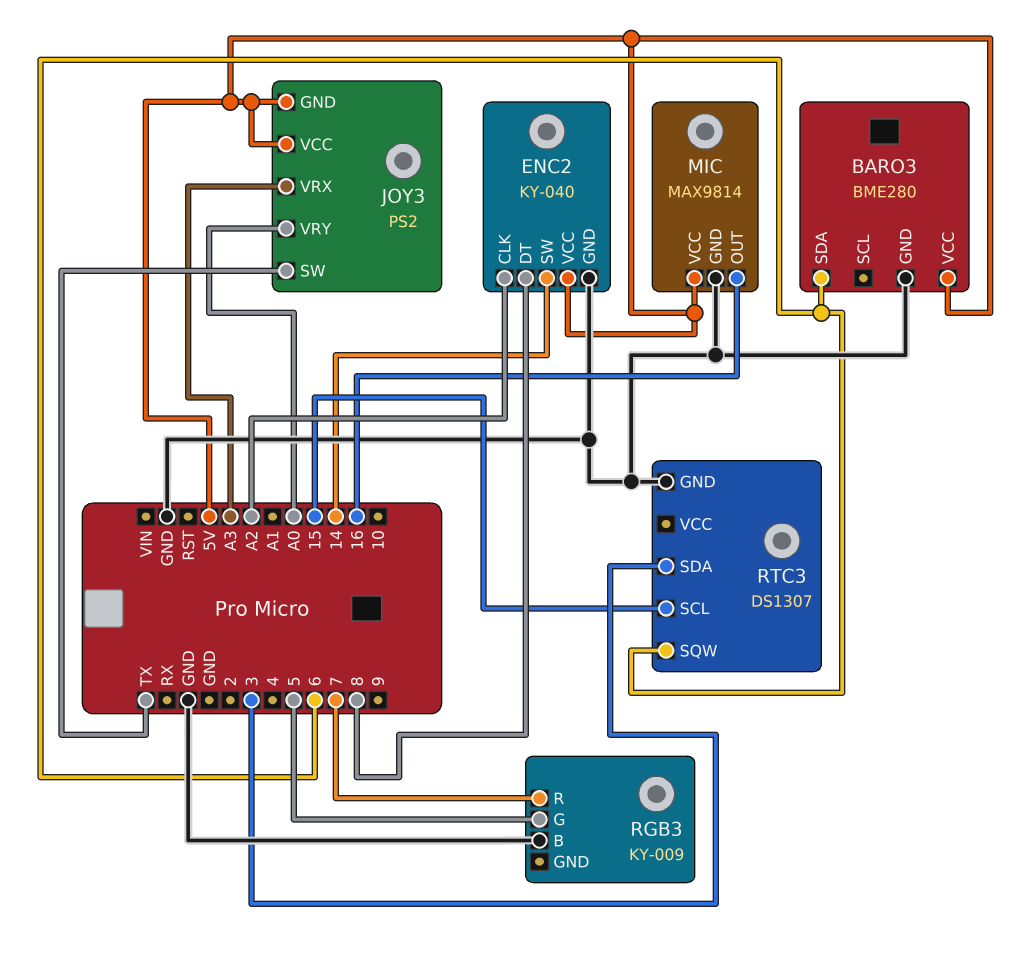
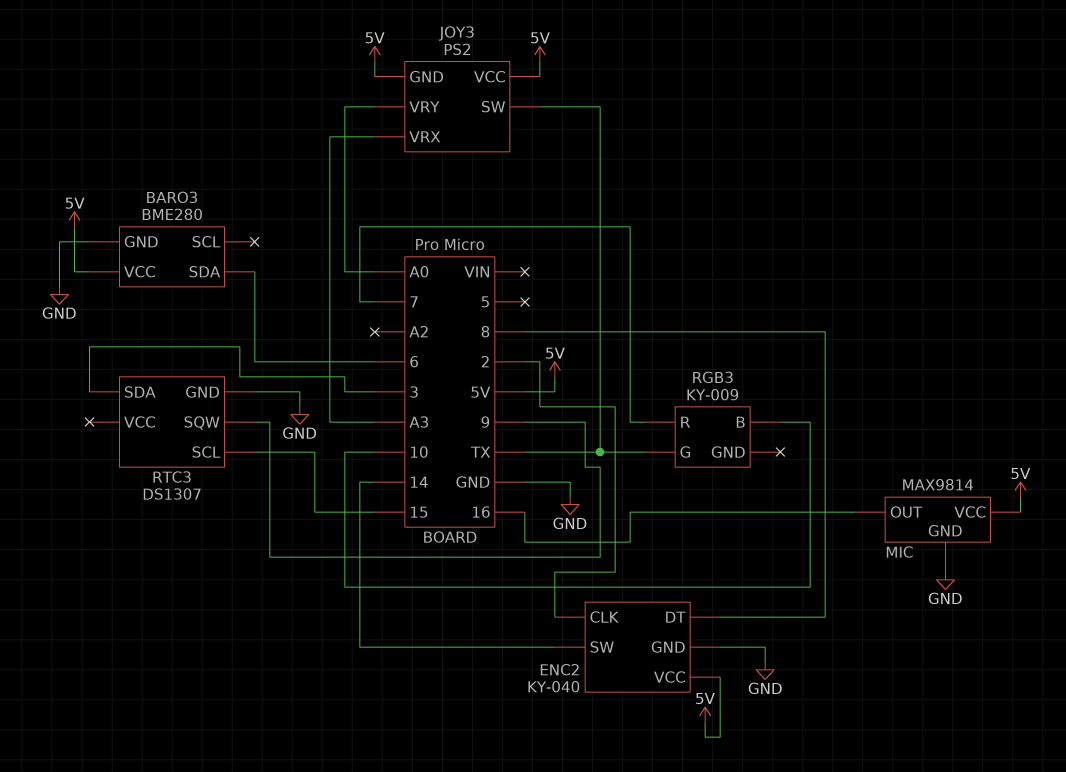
ENC2 pin CLK: A2 -> 2
RGB3 pin B: GND -> 10
RGB3 pin G: 5 -> TX
RTC3 pin SQW: 6 -> 9

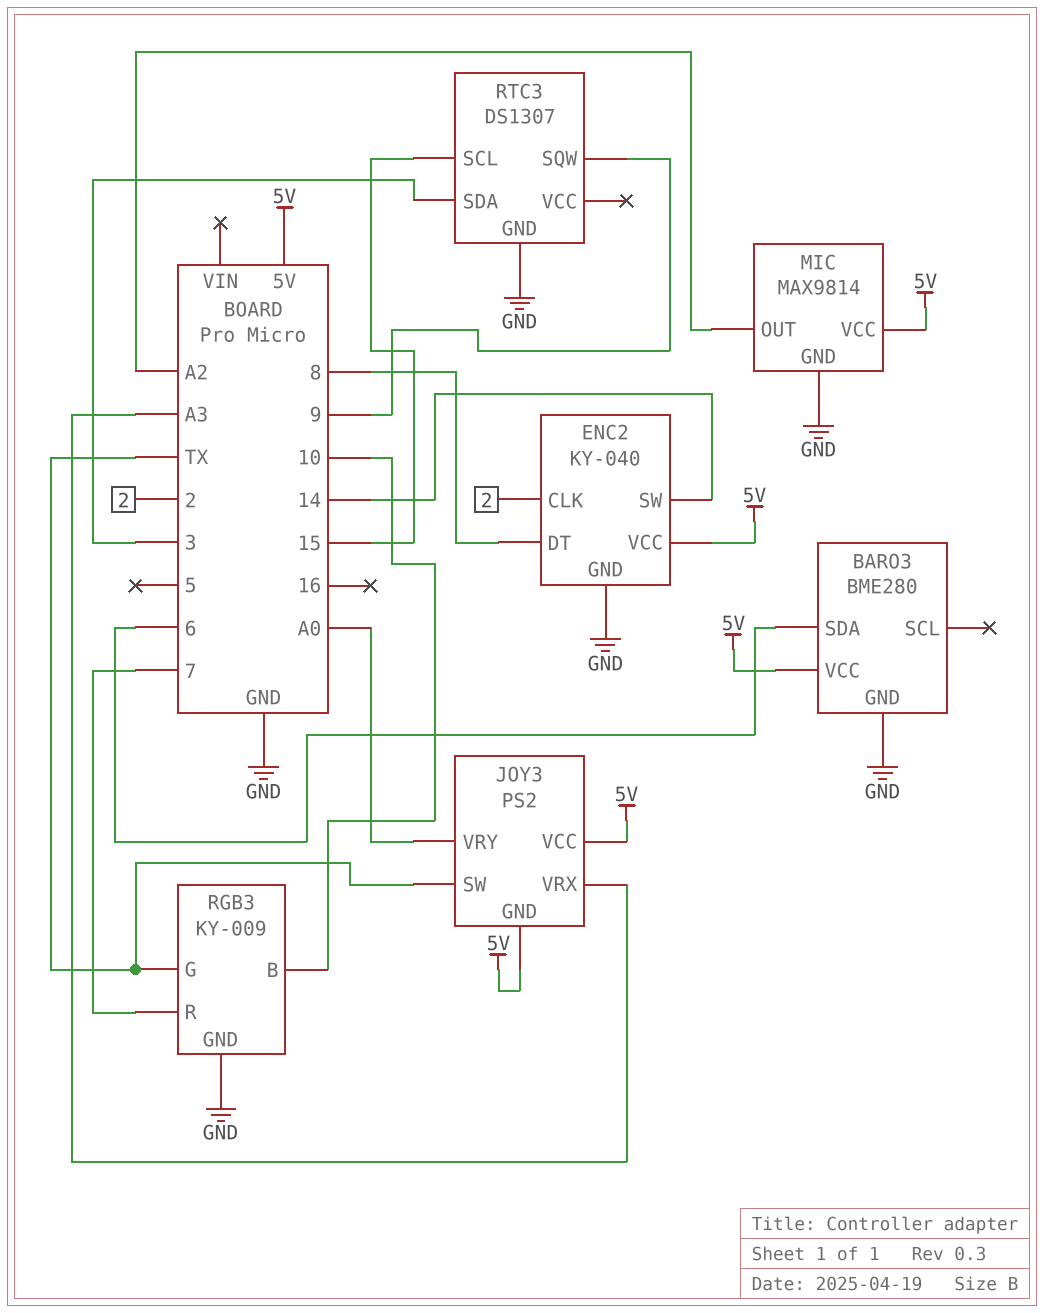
MIC pin OUT: 16 -> A2
RGB3 pin GND: none -> GND

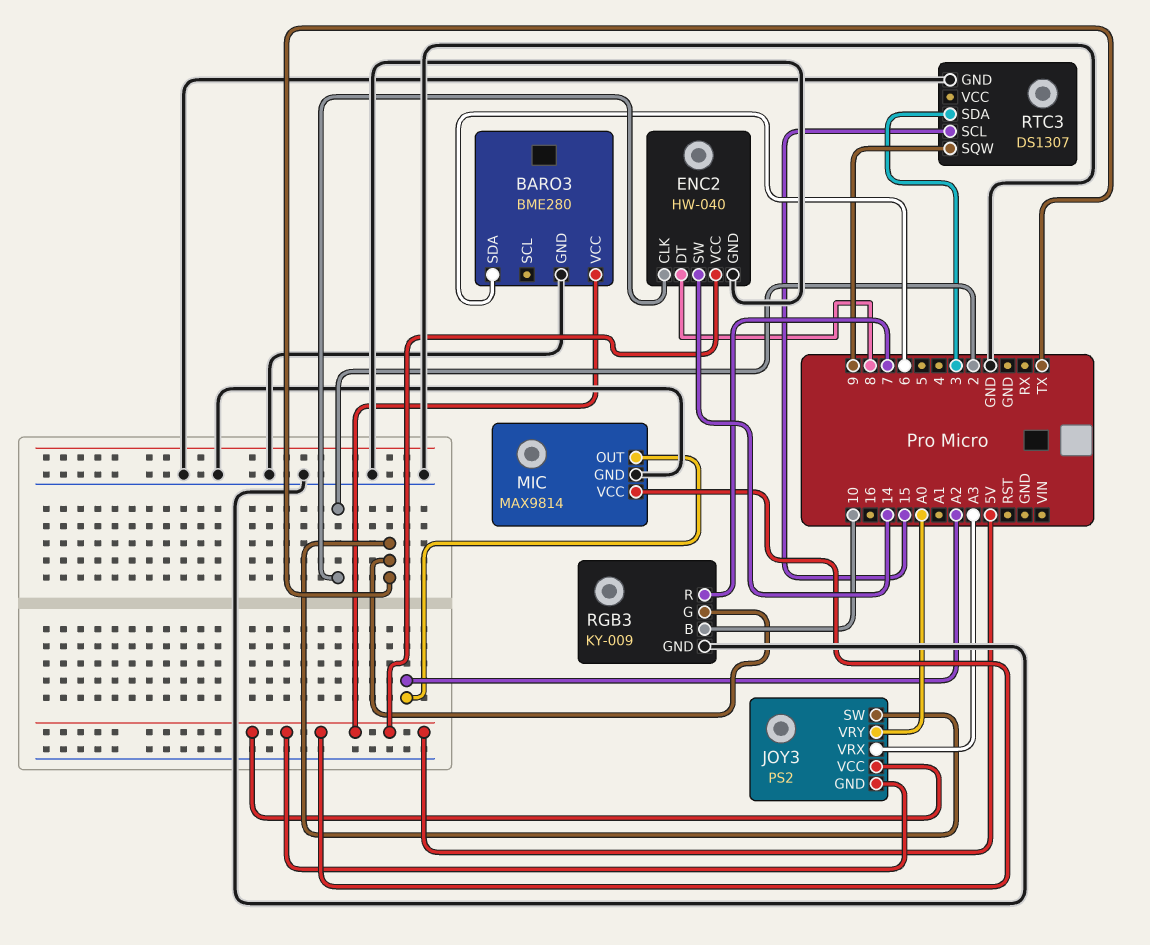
ENC2: KY-040 -> HW-040

